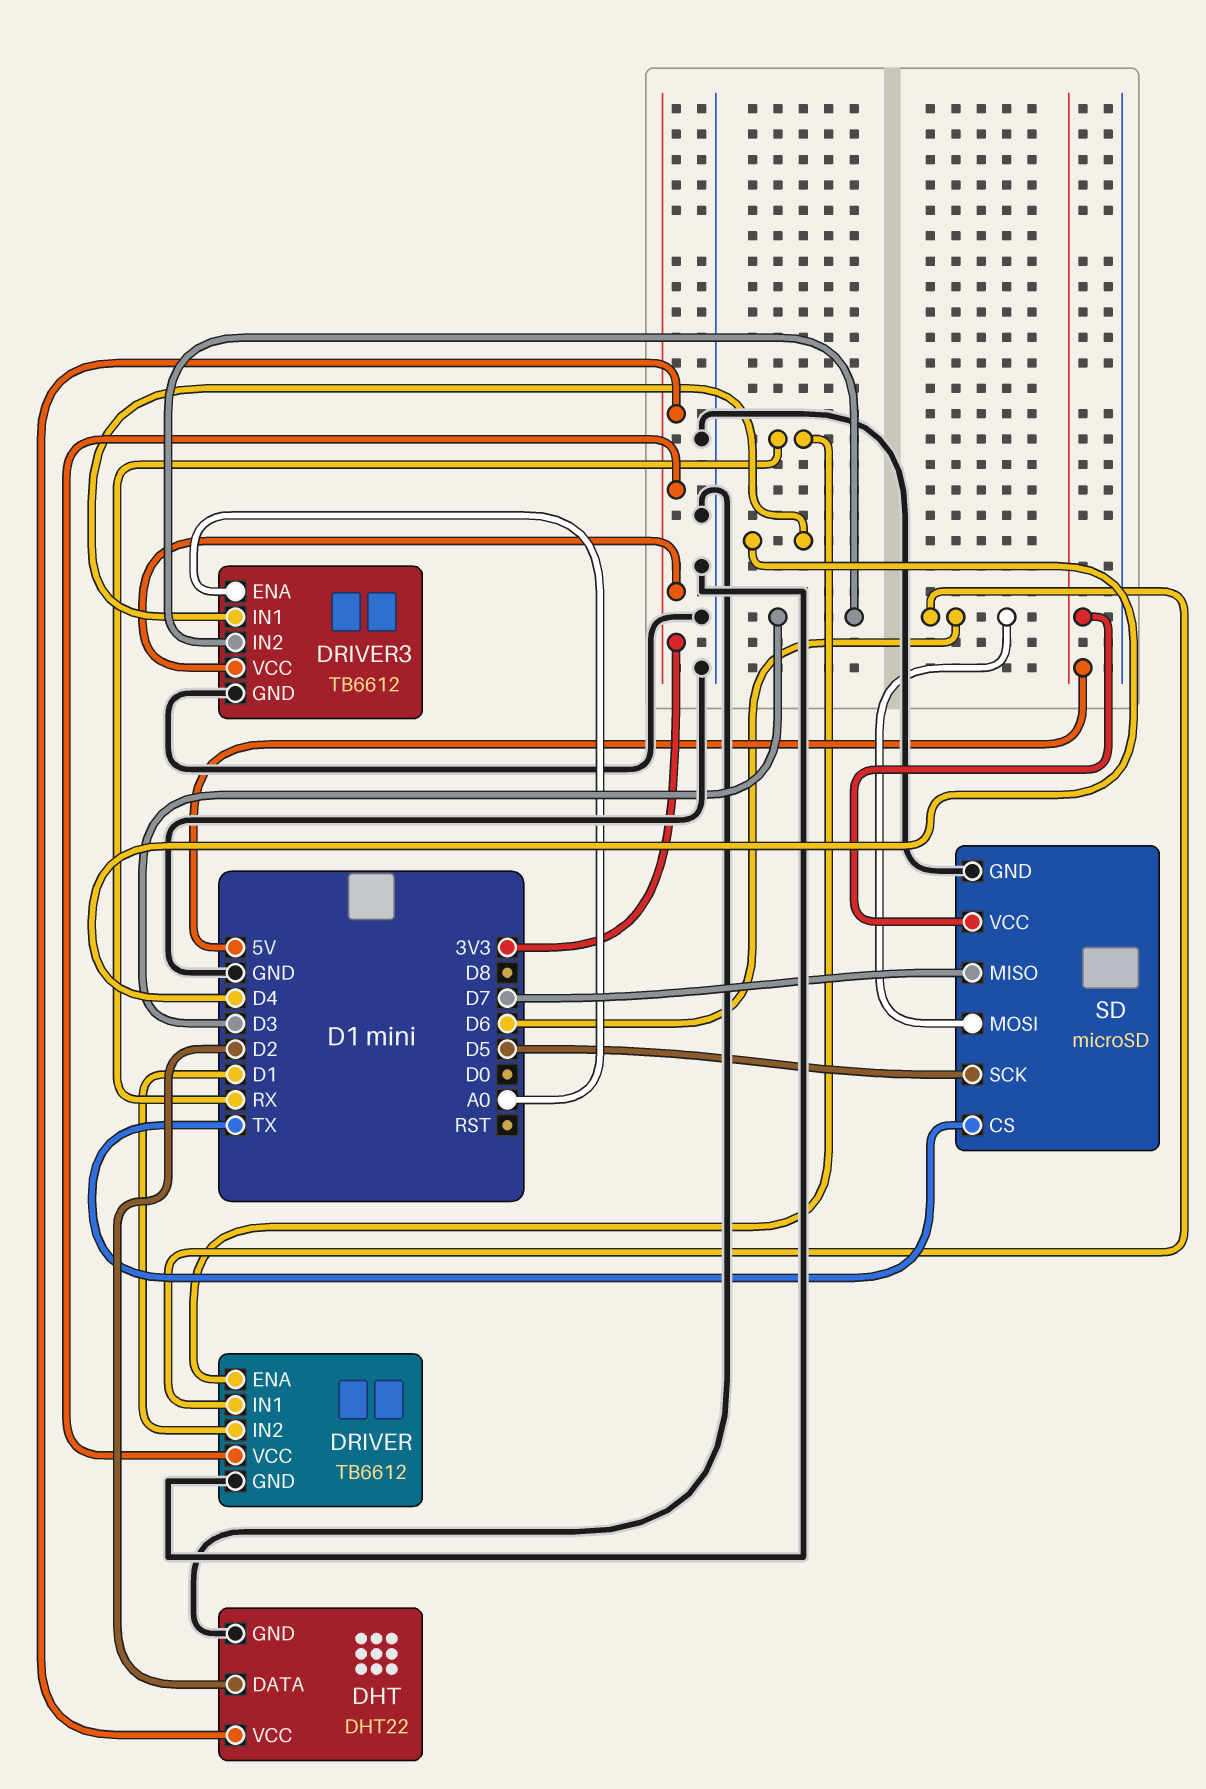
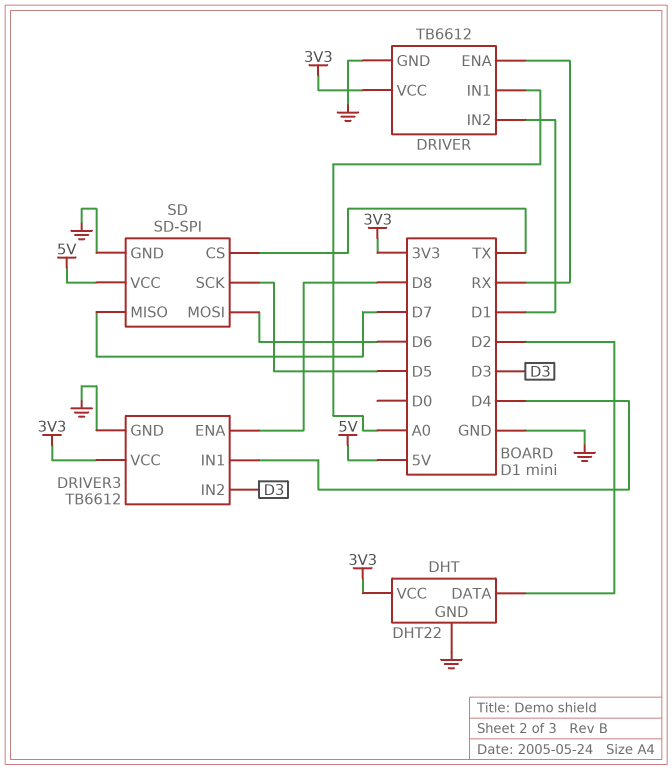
DRIVER pin IN1: D6 -> A0
DRIVER3 pin ENA: A0 -> D8
SD: microSD -> SD-SPI

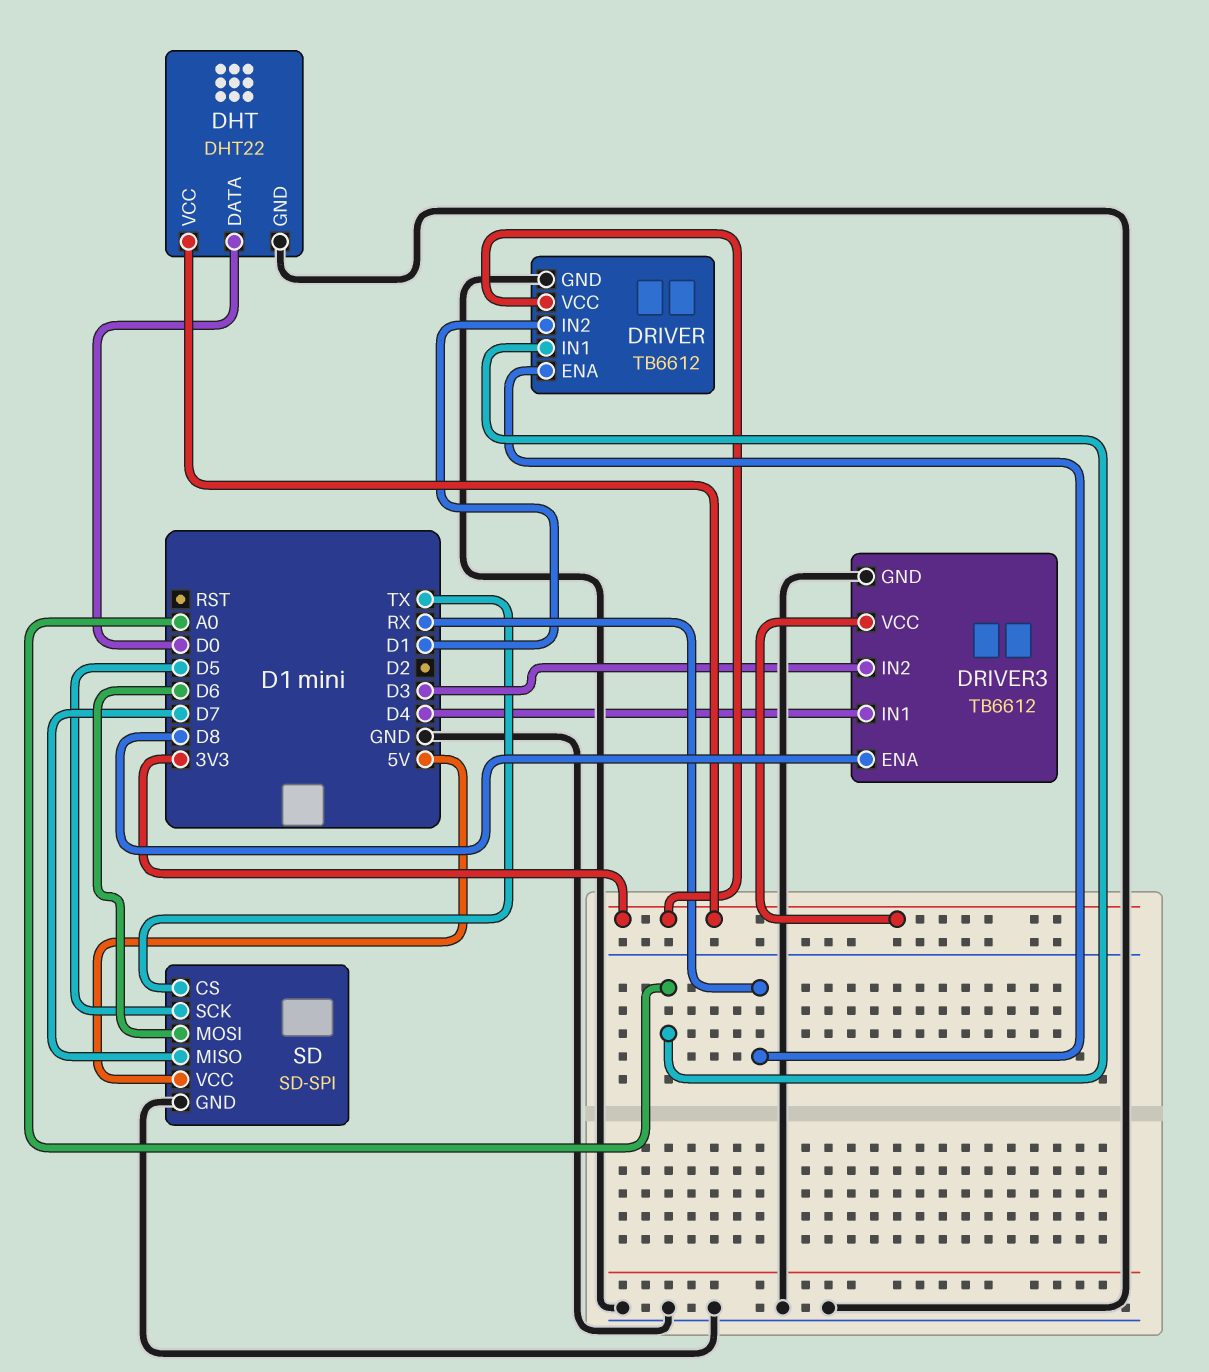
DHT pin DATA: D2 -> D0

